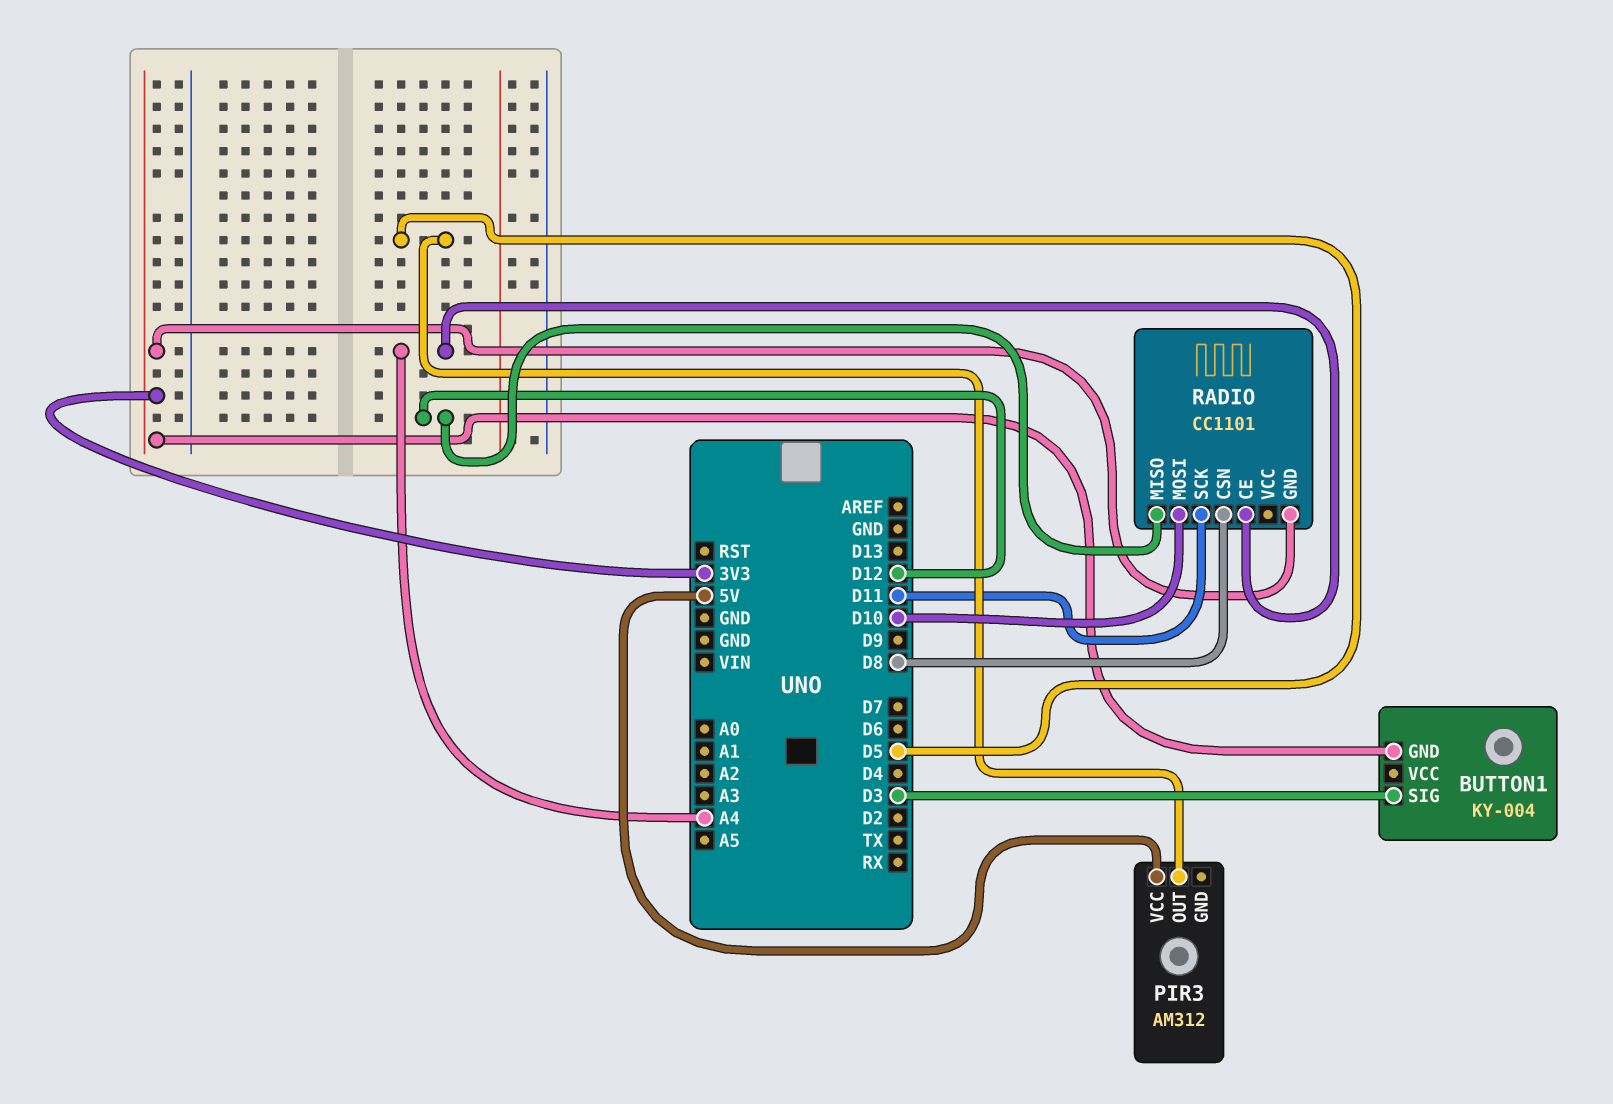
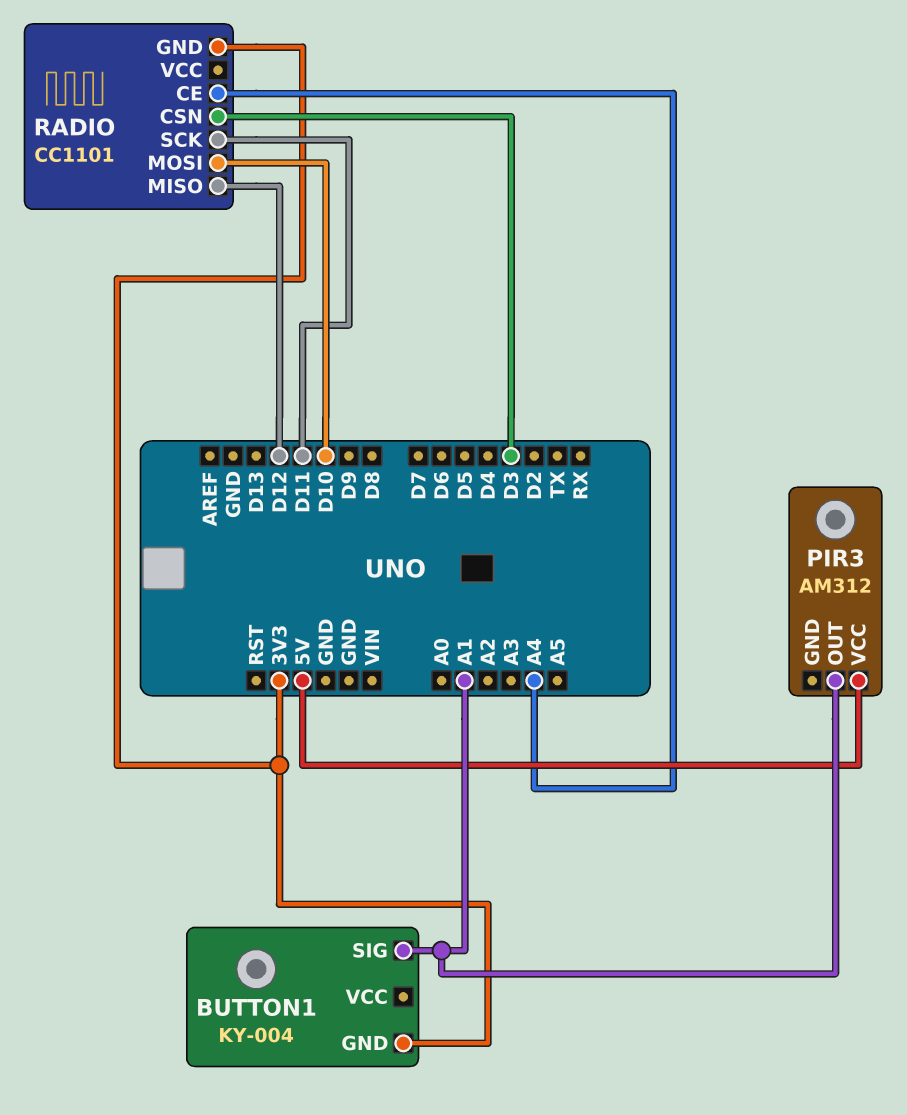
BUTTON1 pin SIG: D3 -> A1
PIR3 pin OUT: D5 -> A1
RADIO pin CSN: D8 -> D3

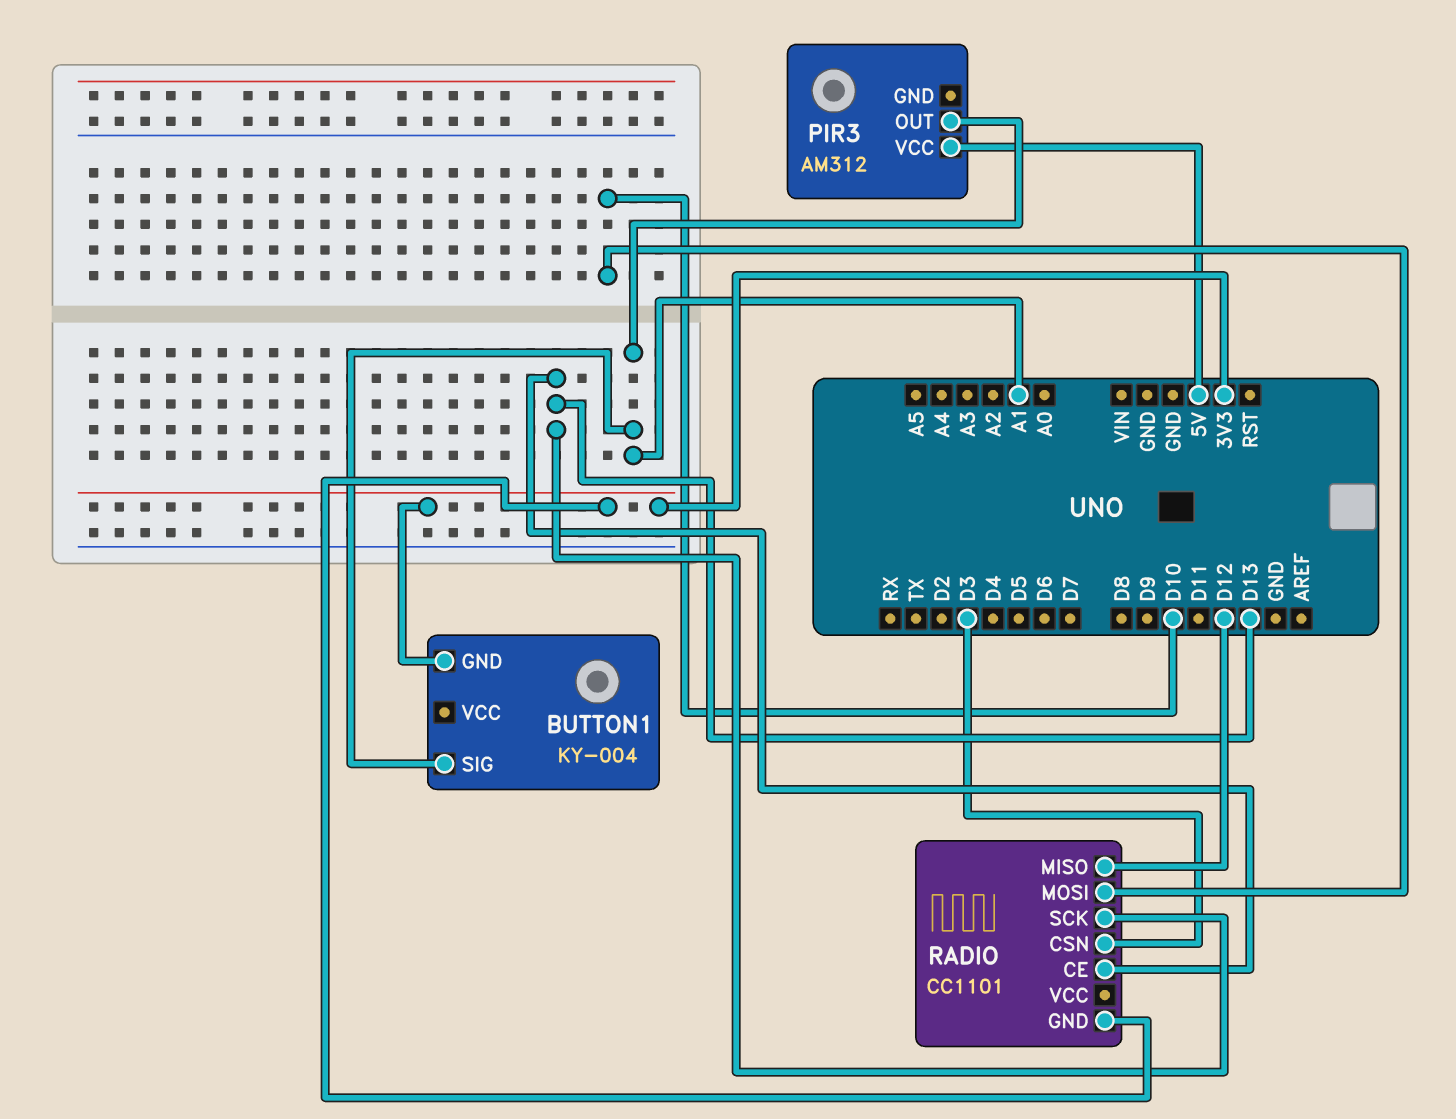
RADIO pin CE: A4 -> D13
RADIO pin SCK: D11 -> D13

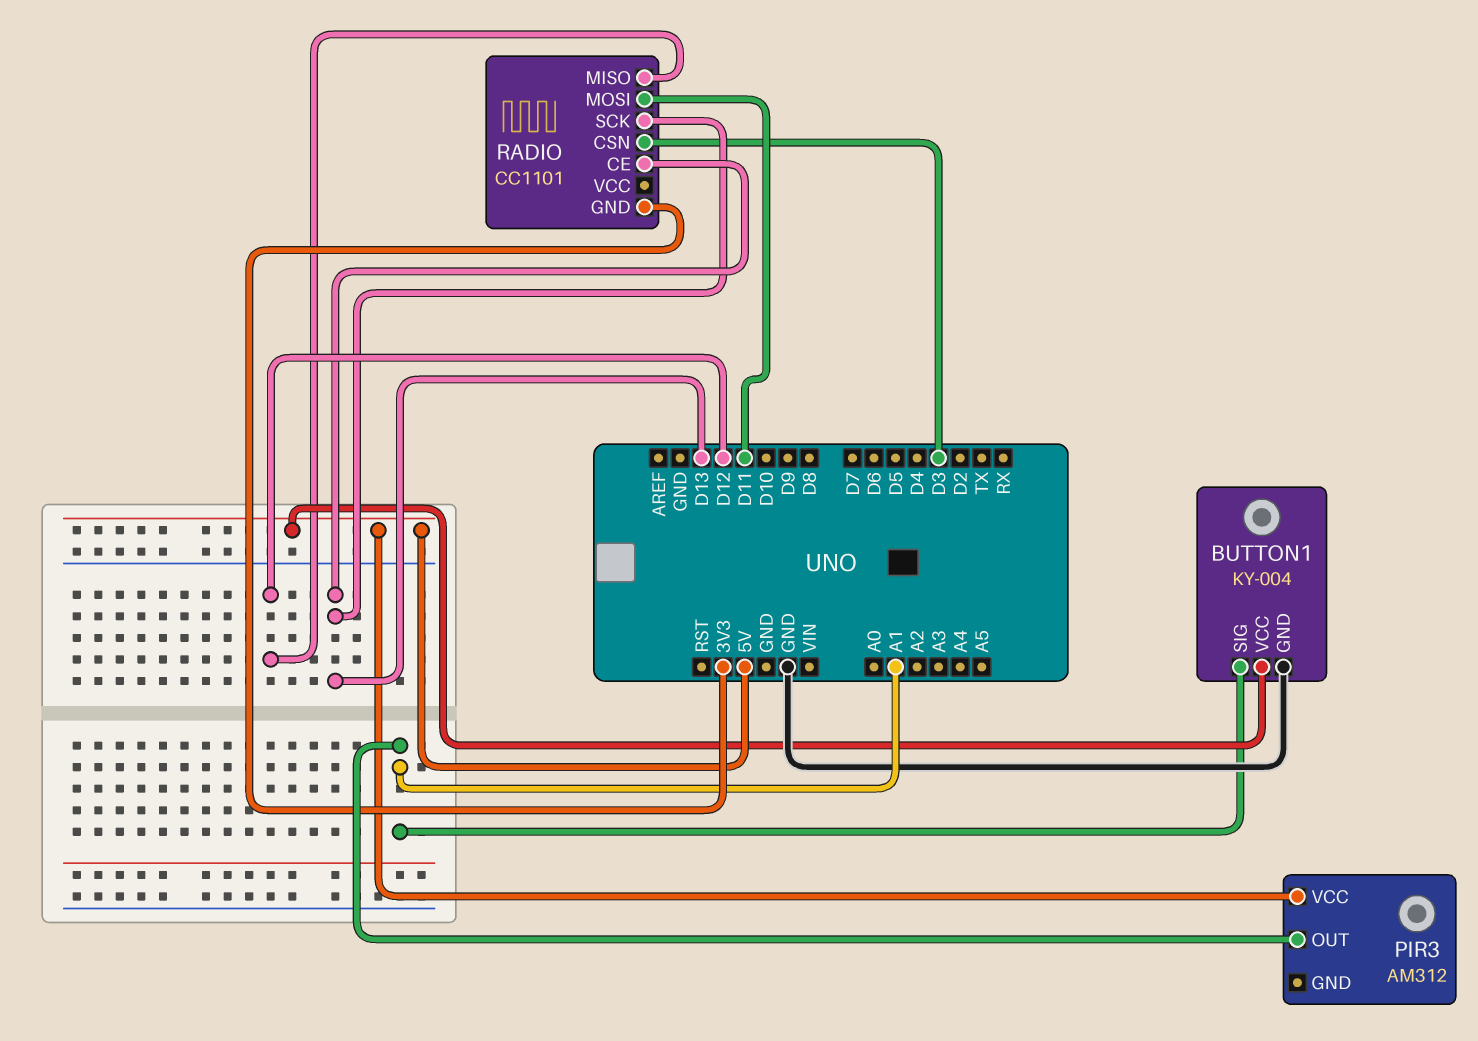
BUTTON1 pin GND: 3V3 -> GND
BUTTON1 pin VCC: none -> 5V
RADIO pin MOSI: D10 -> D11

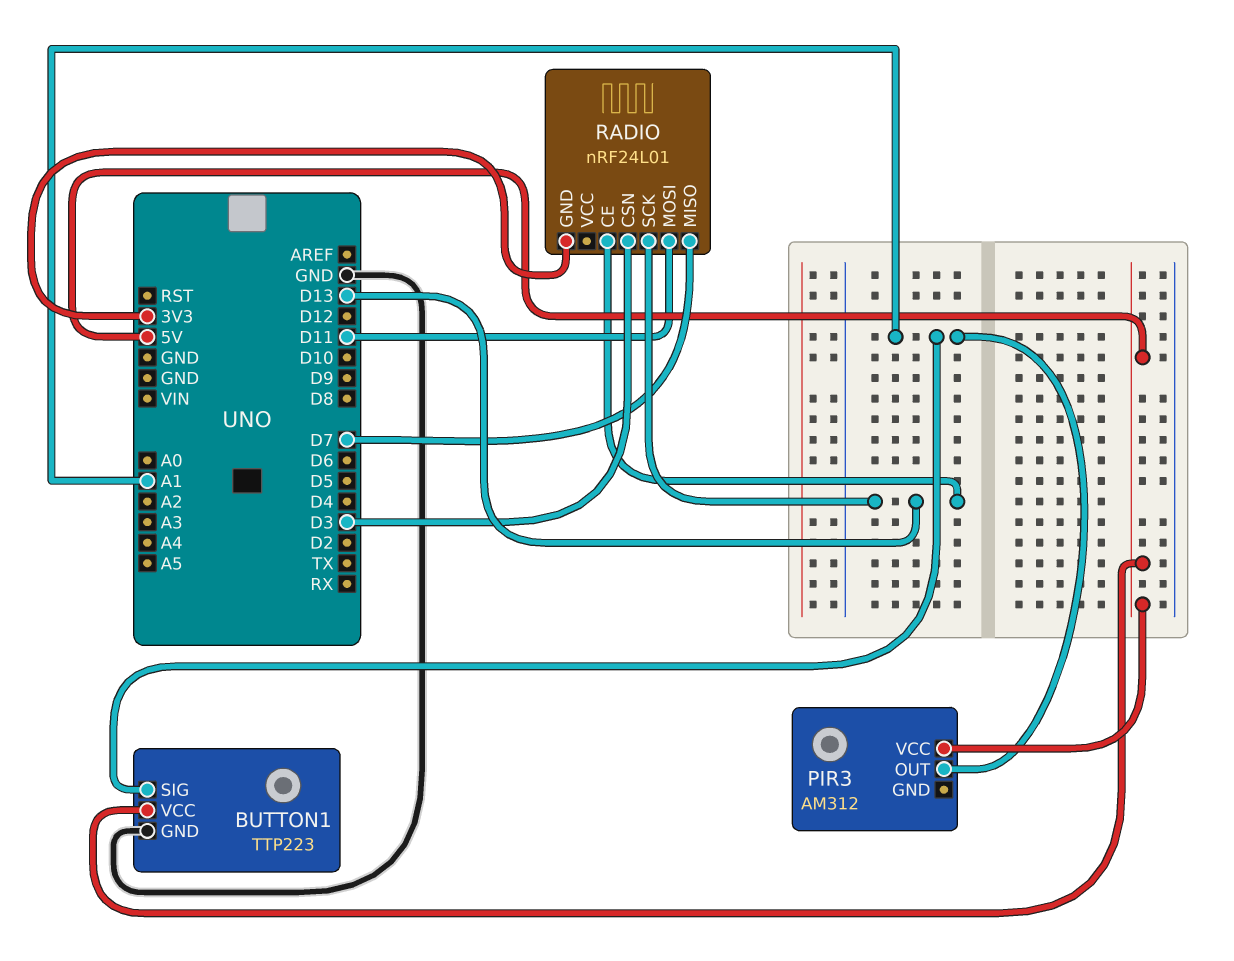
BUTTON1: KY-004 -> TTP223
RADIO: CC1101 -> nRF24L01
RADIO pin MISO: D12 -> D7

